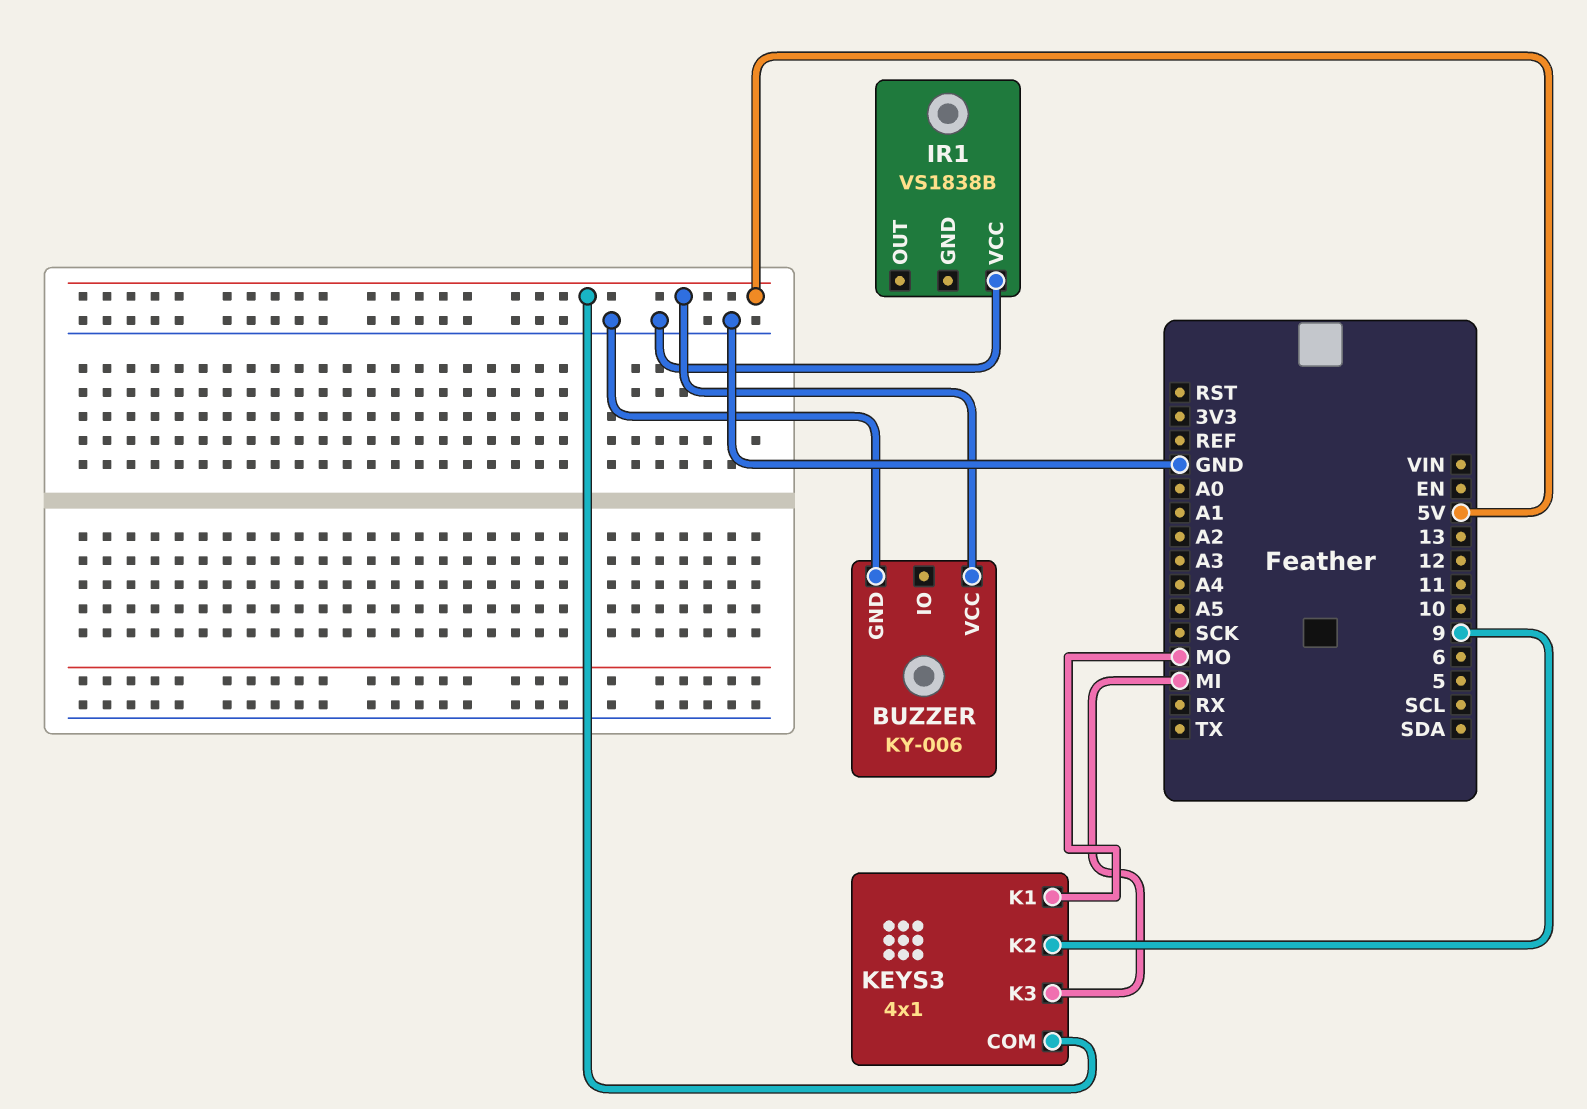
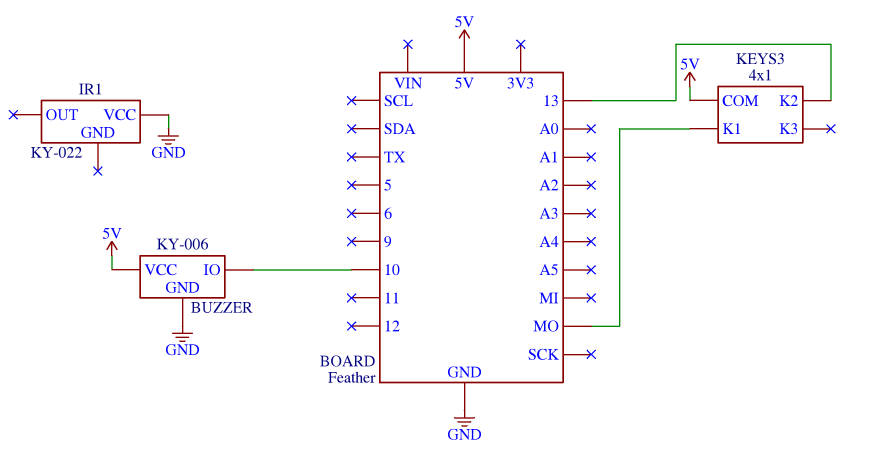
BUZZER pin IO: none -> 10
IR1: VS1838B -> KY-022
KEYS3 pin K2: 9 -> 13
KEYS3 pin K3: MI -> none

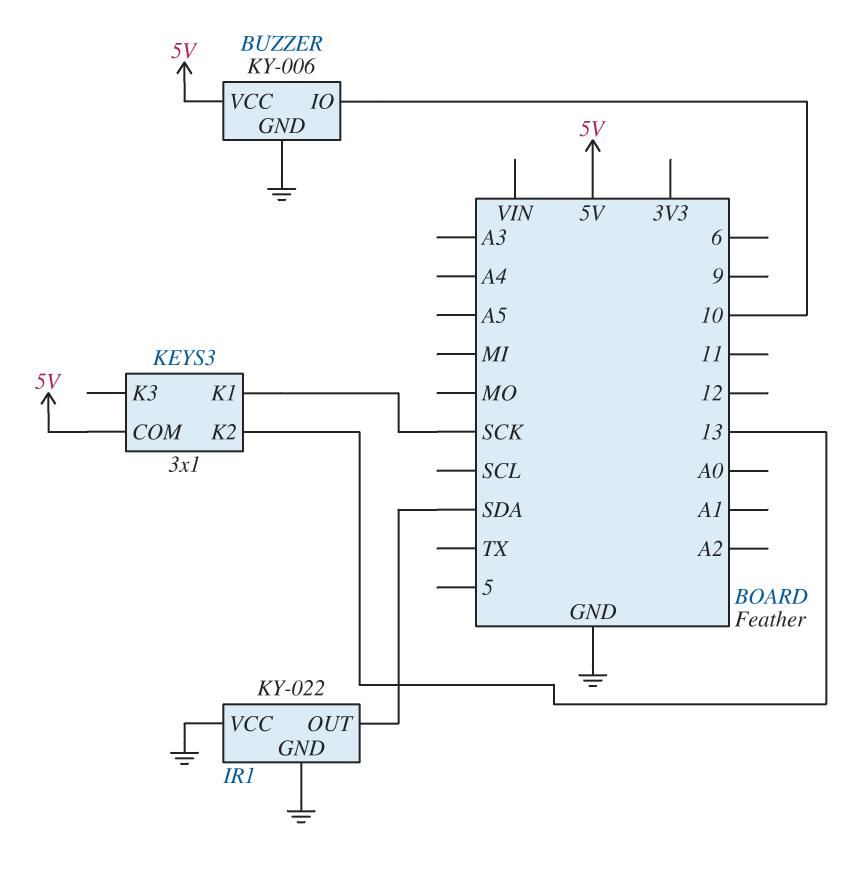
IR1 pin GND: none -> GND
IR1 pin OUT: none -> SDA
KEYS3: 4x1 -> 3x1
KEYS3 pin K1: MO -> SCK

